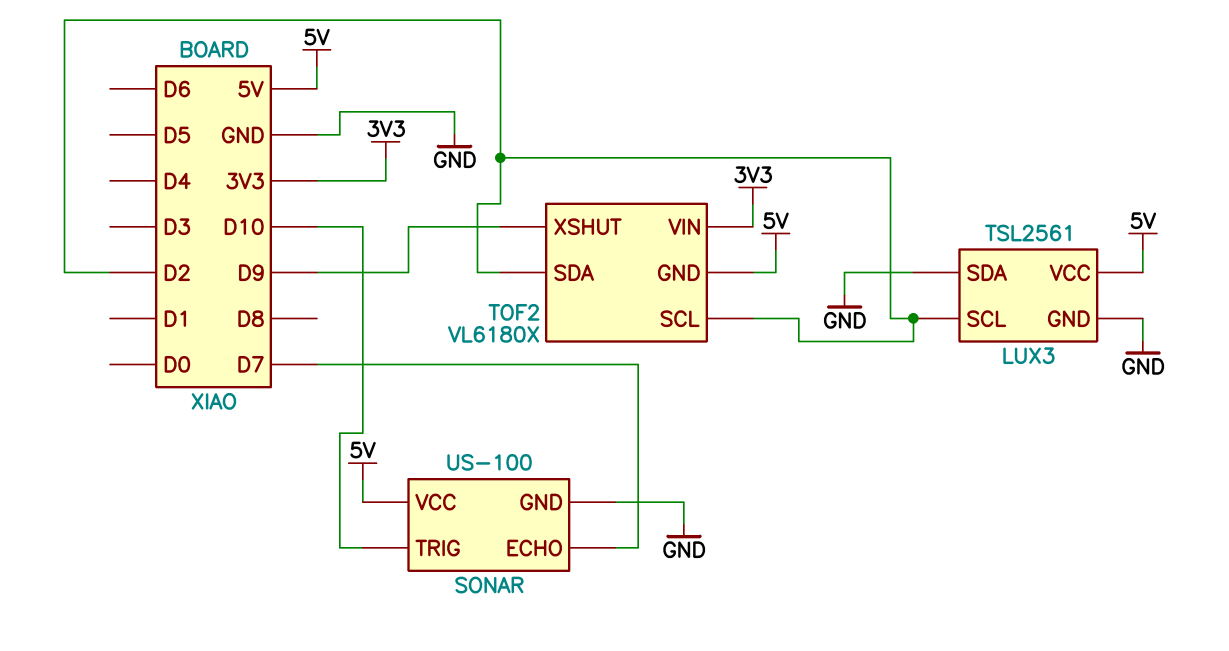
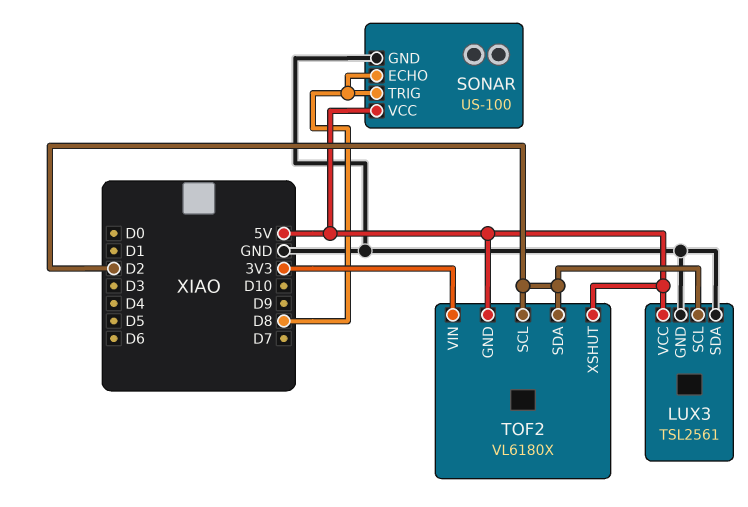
SONAR pin ECHO: D7 -> D8
SONAR pin TRIG: D10 -> D8
TOF2 pin XSHUT: D9 -> 5V

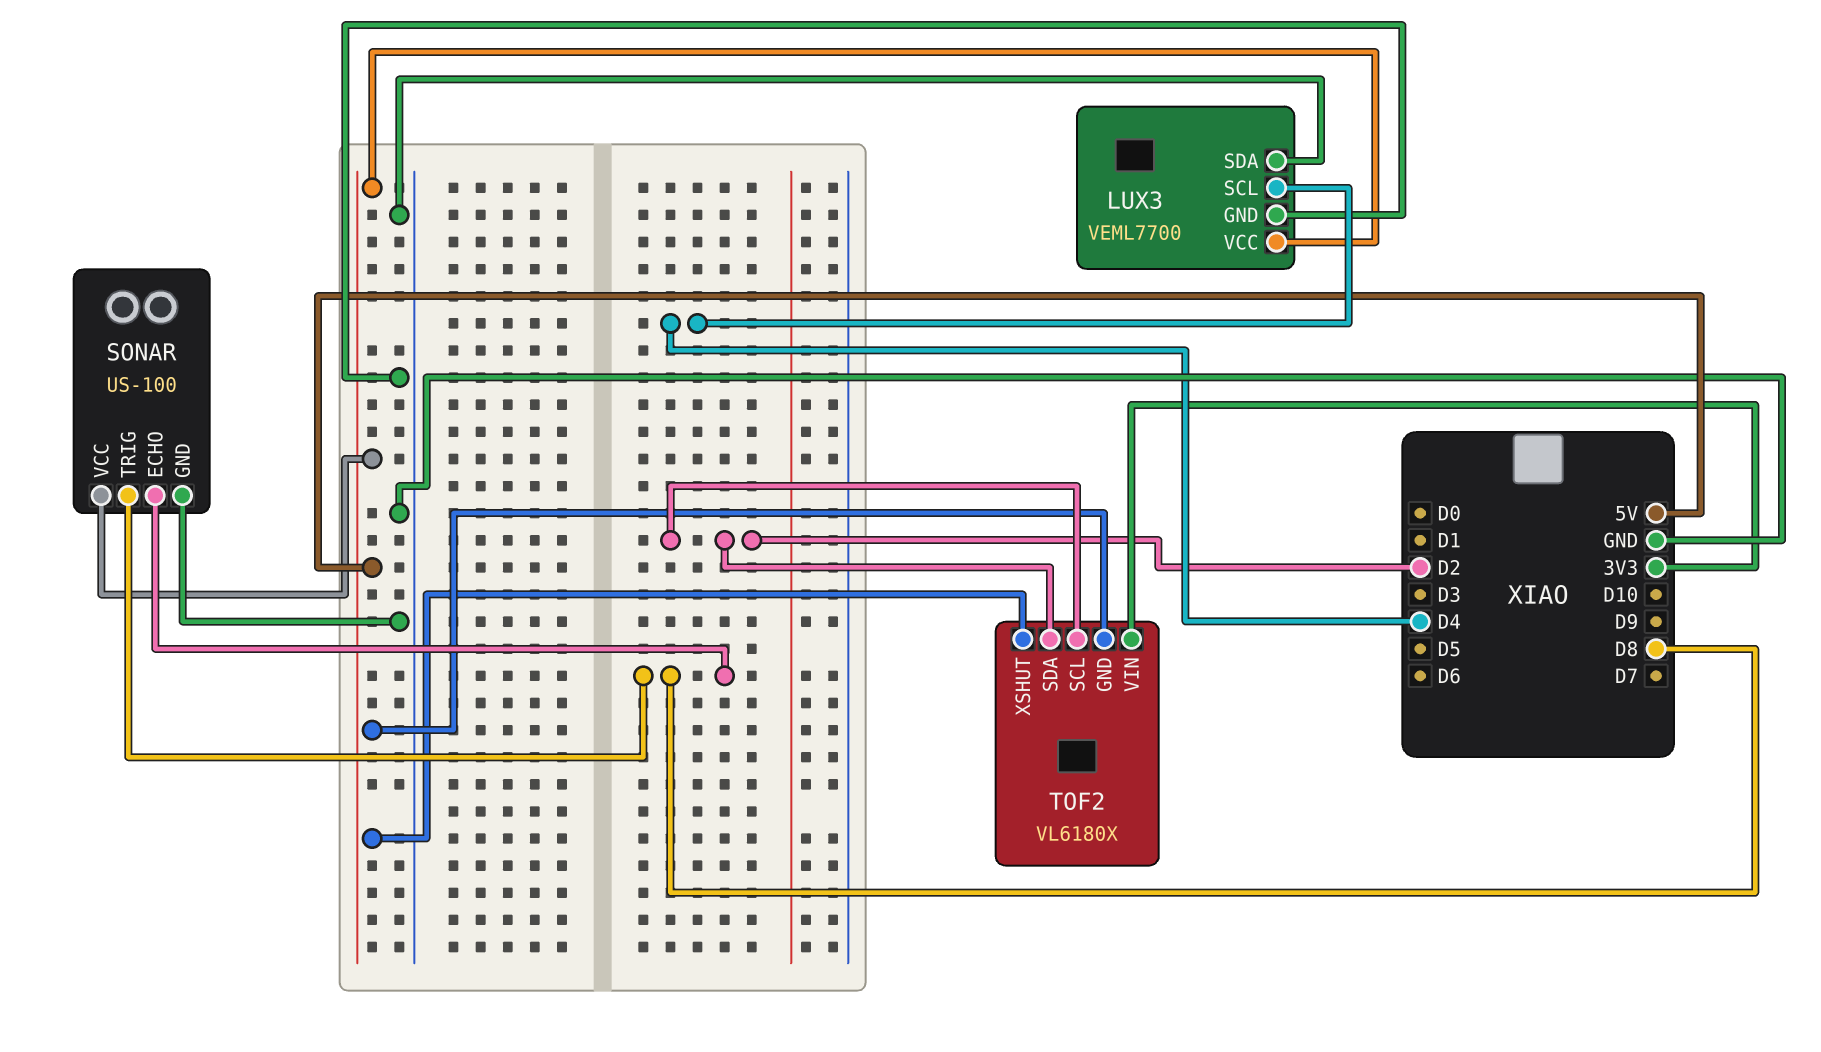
LUX3: TSL2561 -> VEML7700
LUX3 pin SCL: D2 -> D4

